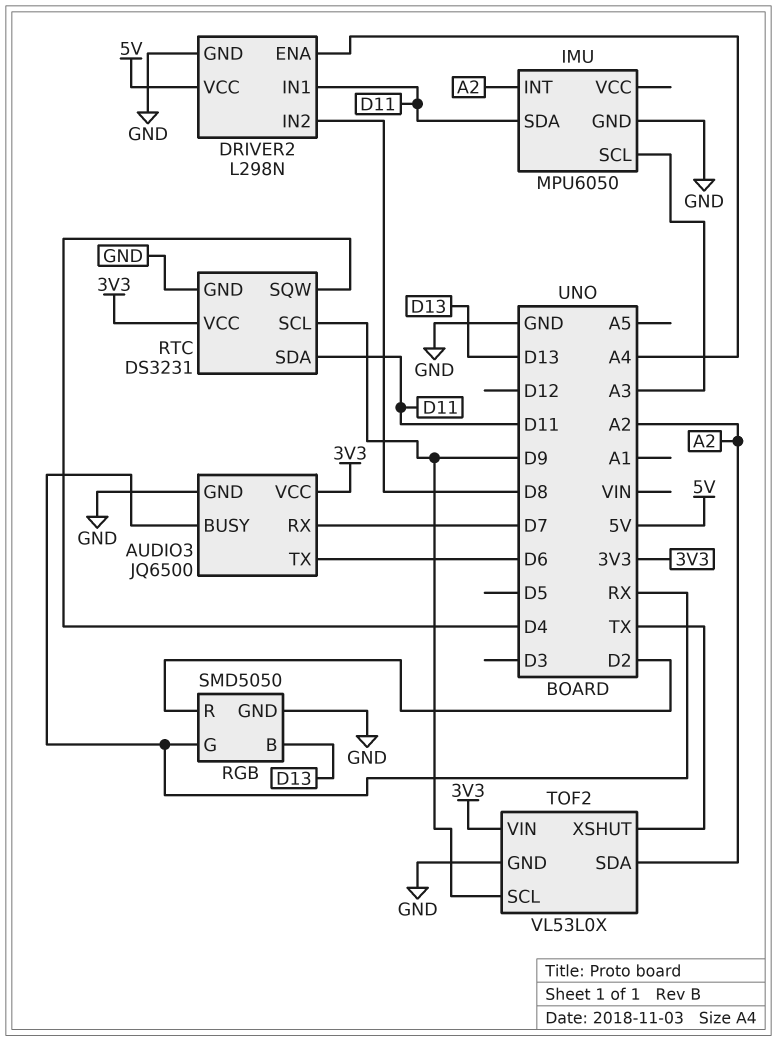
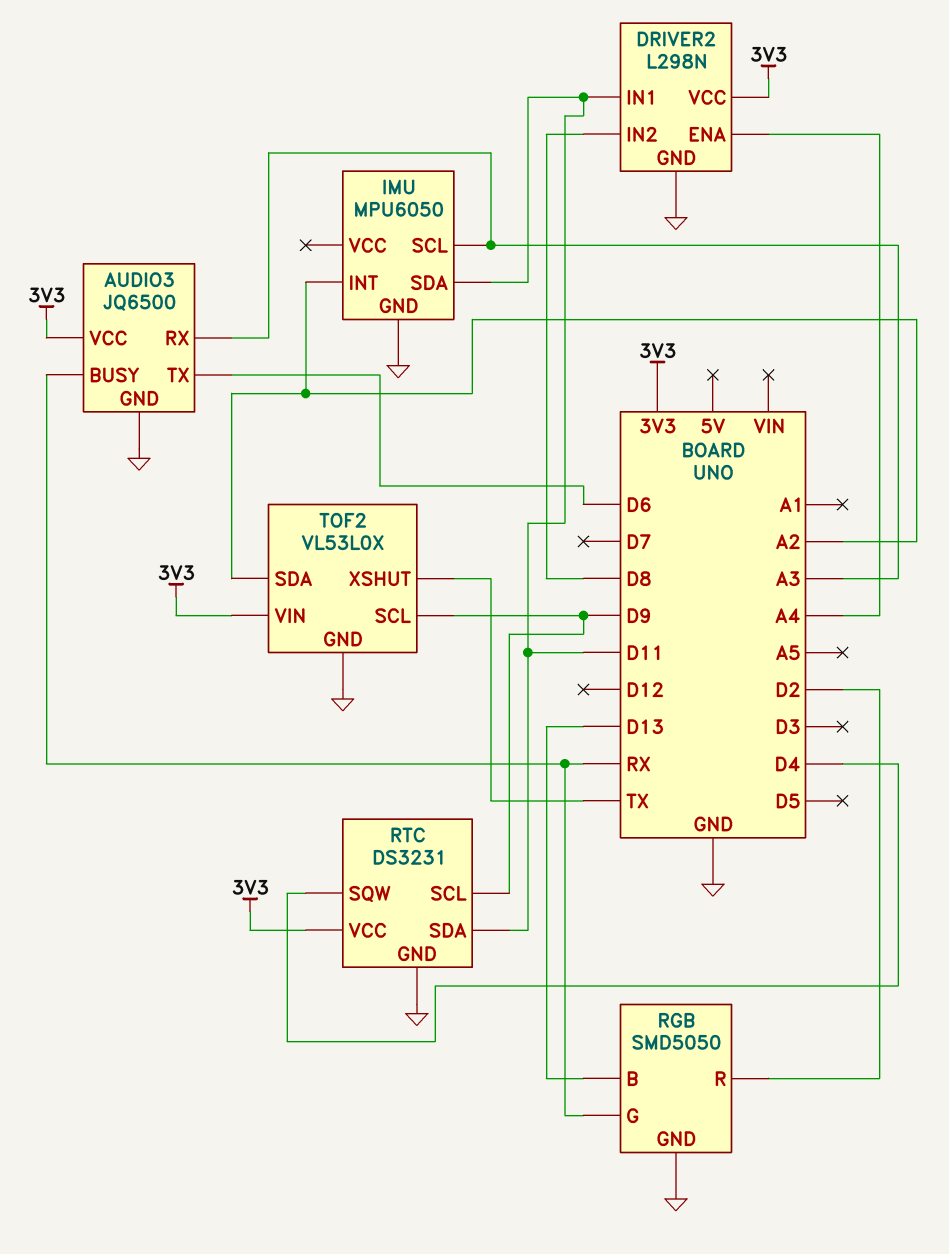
AUDIO3 pin RX: D7 -> A3
DRIVER2 pin VCC: 5V -> 3V3

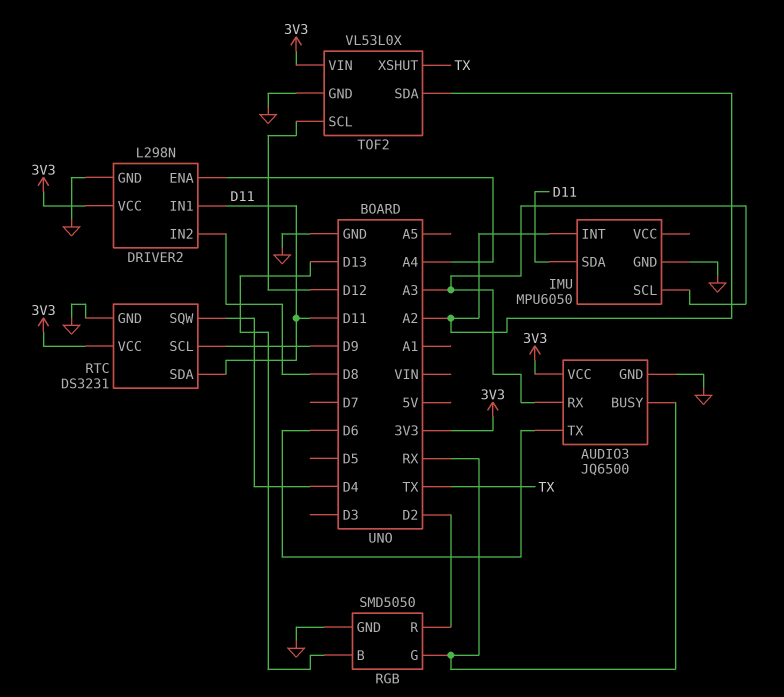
TOF2 pin SCL: D9 -> D12

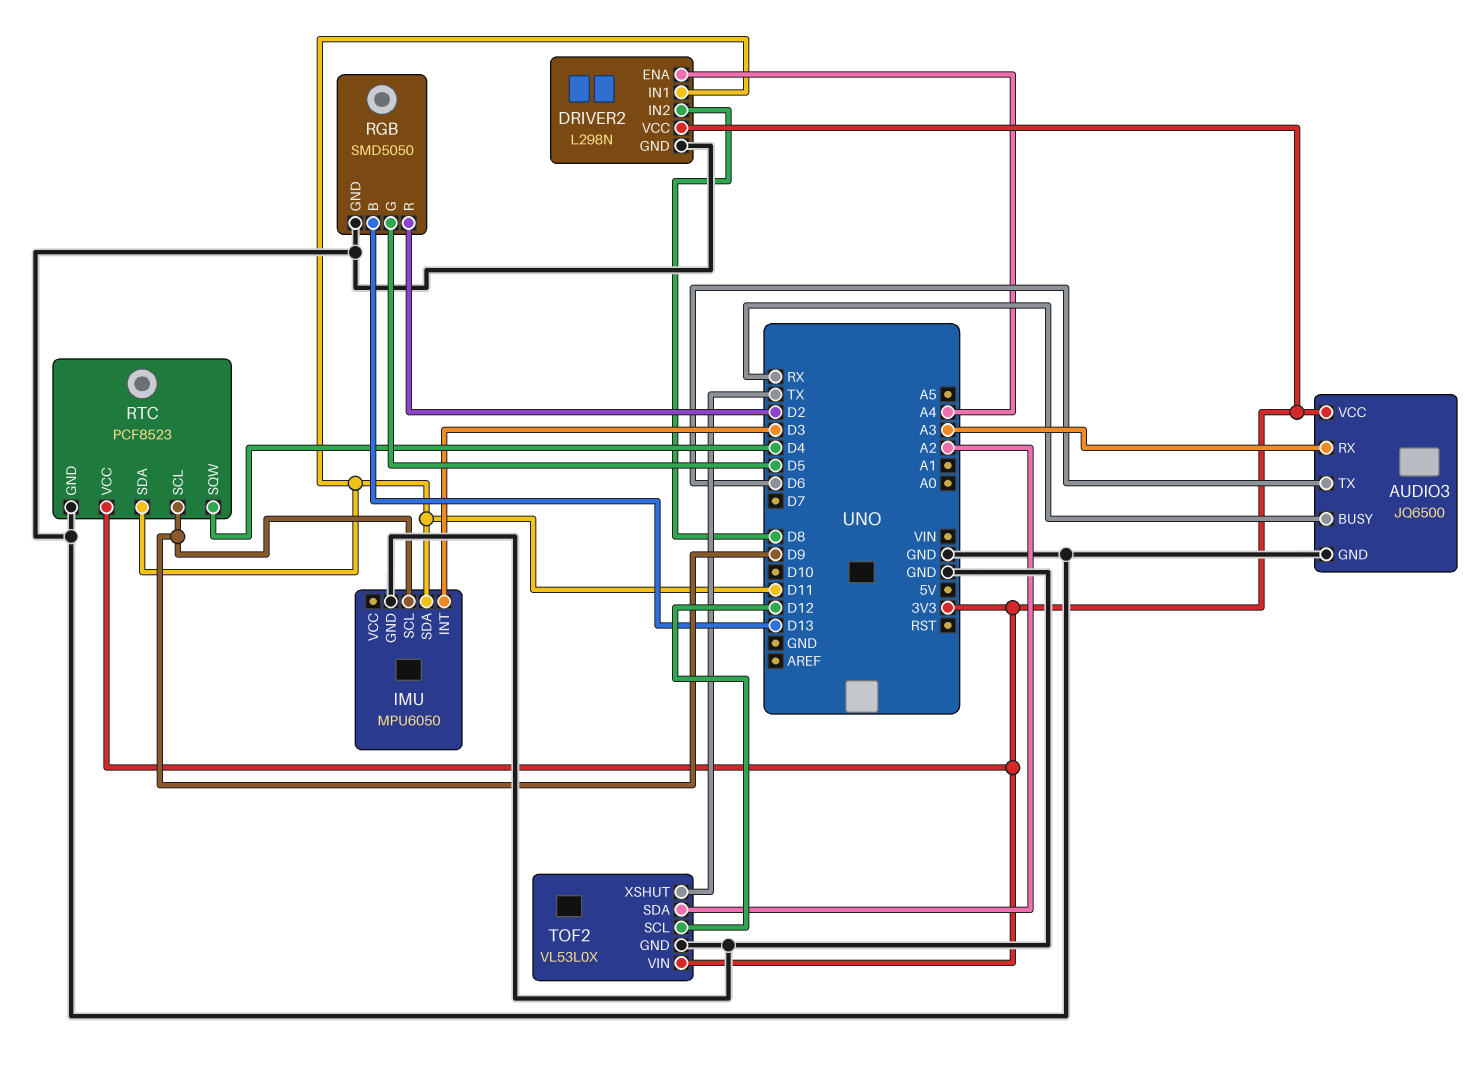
IMU pin INT: A2 -> D3
IMU pin SCL: A3 -> D9
RGB pin G: RX -> D5
RTC: DS3231 -> PCF8523

